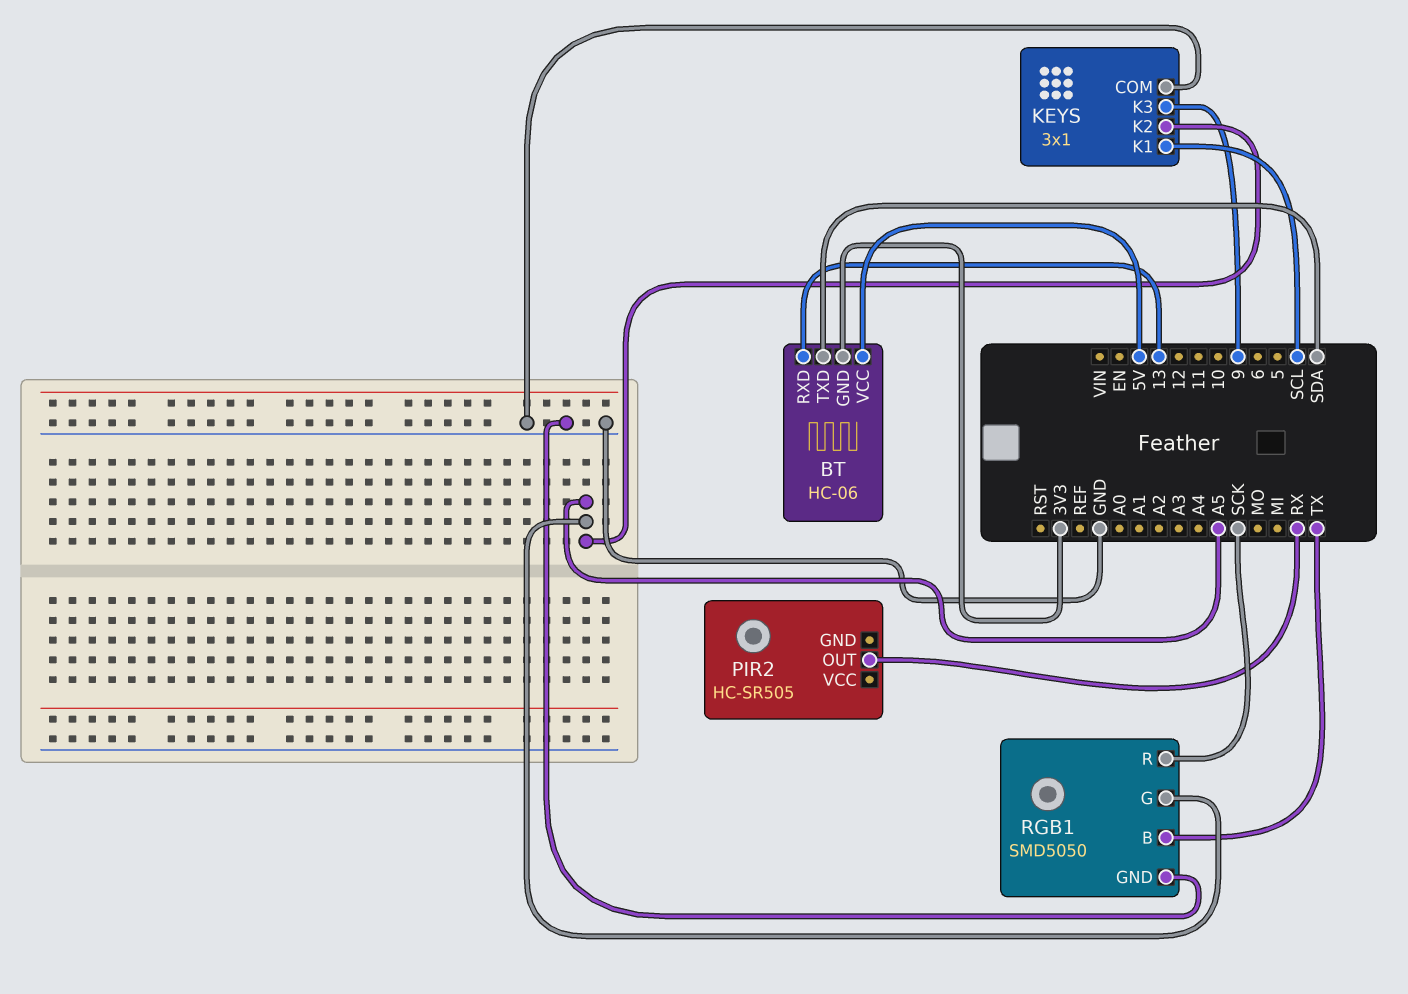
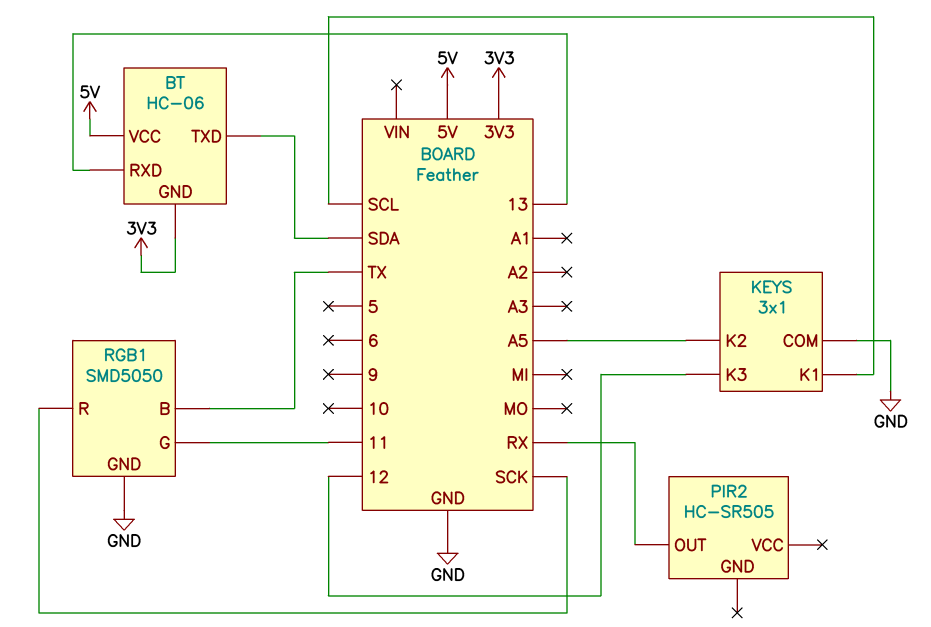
KEYS pin K3: 9 -> 12
RGB1 pin G: A5 -> 11

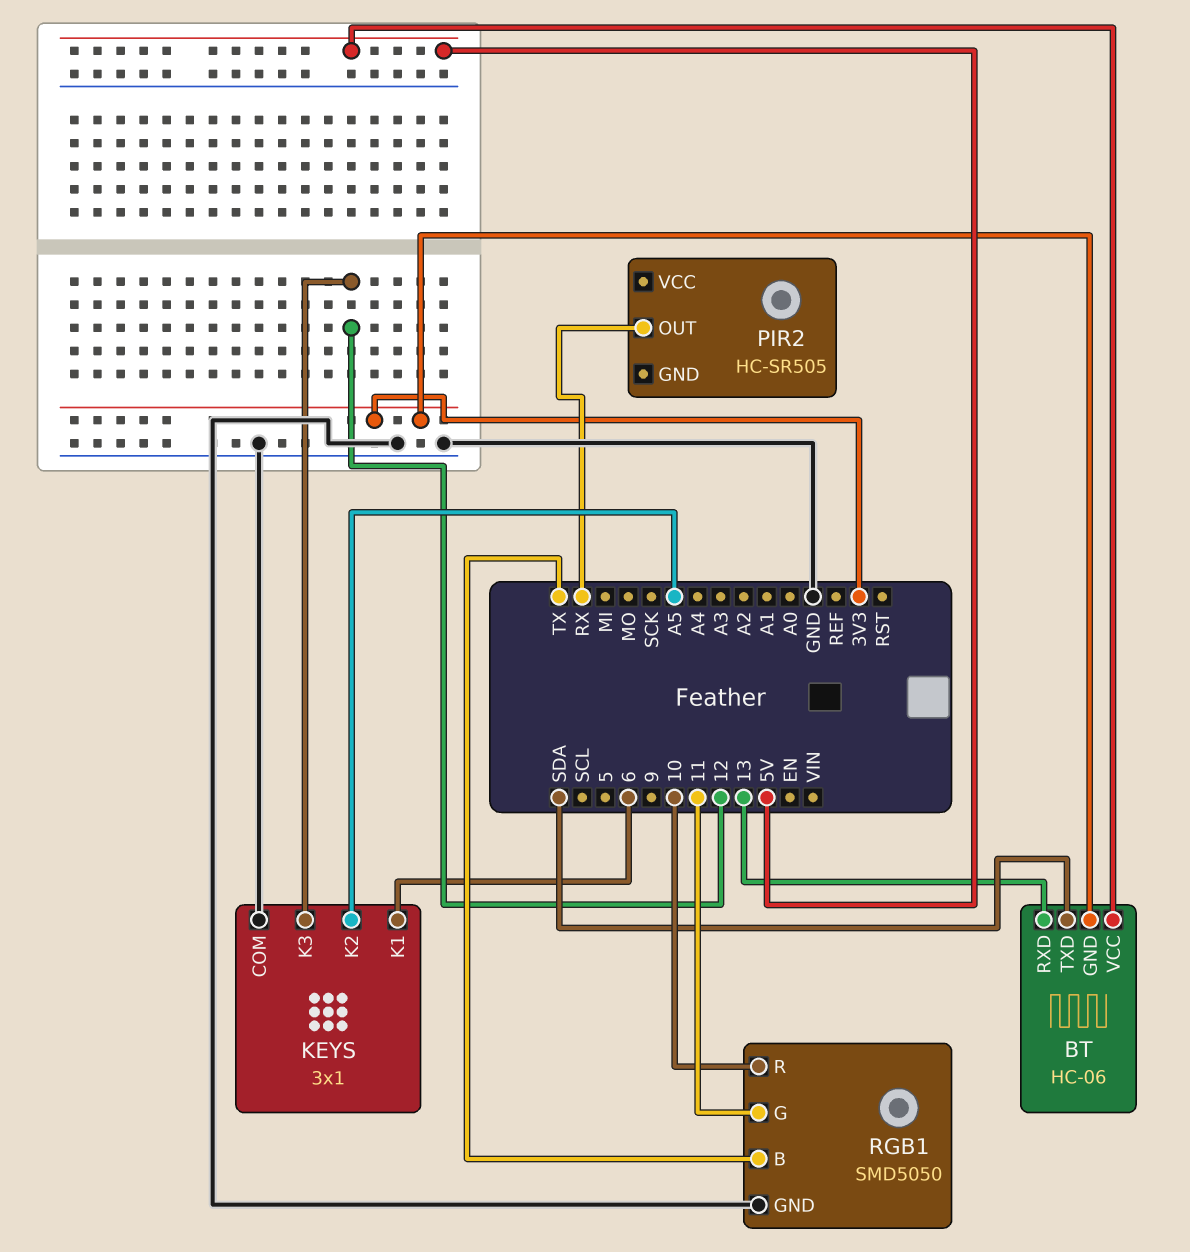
KEYS pin K1: SCL -> 6
RGB1 pin R: SCK -> 10

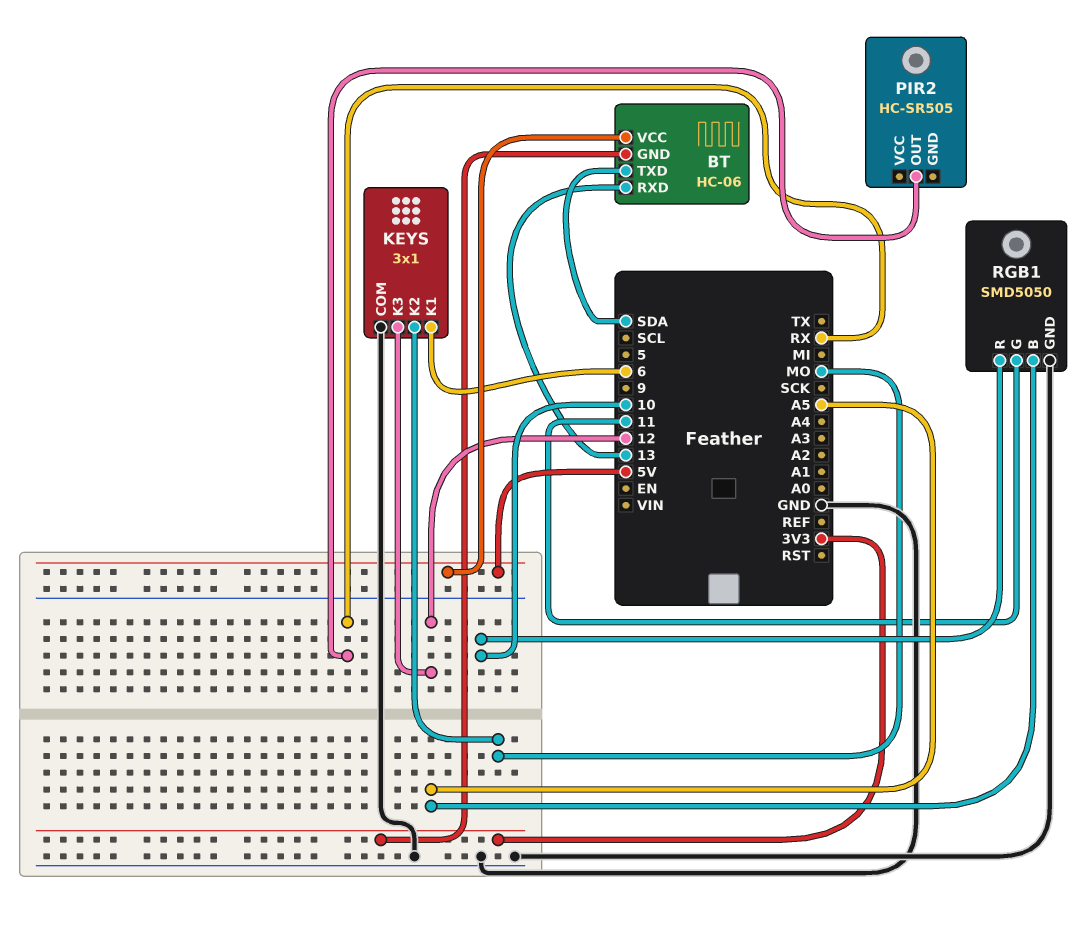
KEYS pin K2: A5 -> MO
RGB1 pin B: TX -> A5

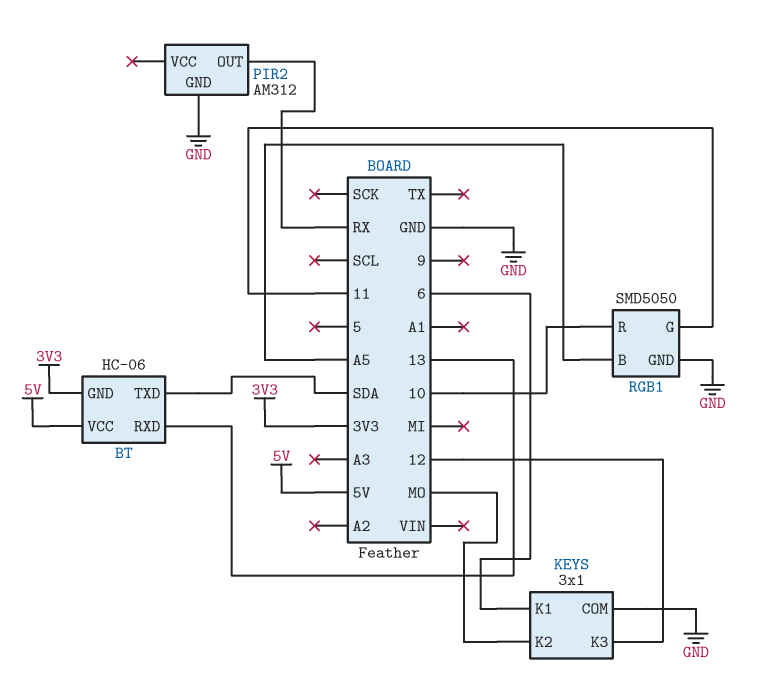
PIR2: HC-SR505 -> AM312
PIR2 pin GND: none -> GND

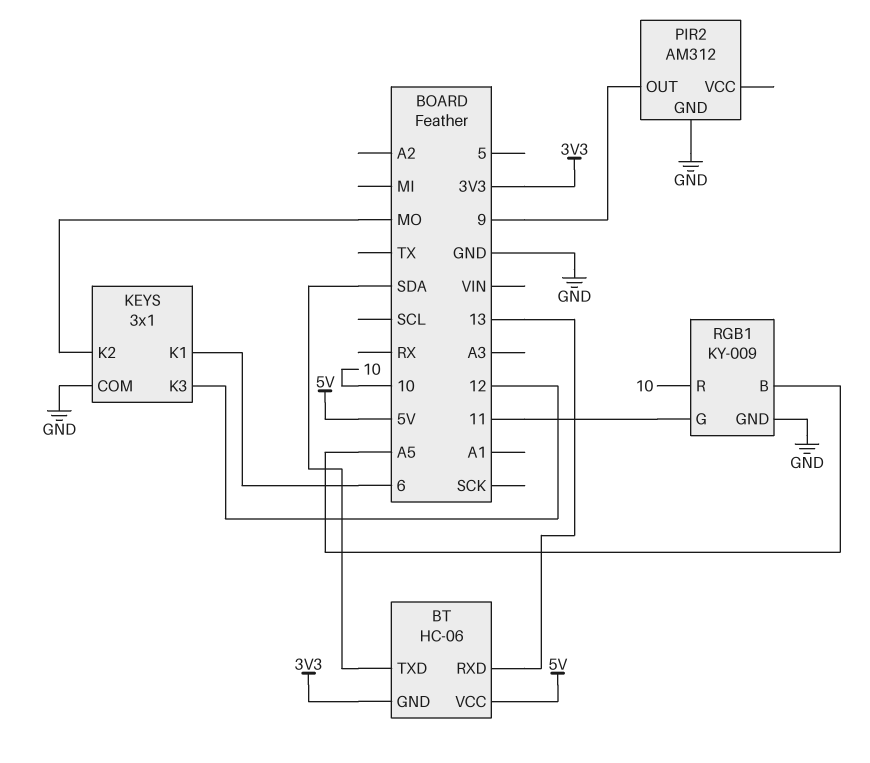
PIR2 pin OUT: RX -> 9
RGB1: SMD5050 -> KY-009

